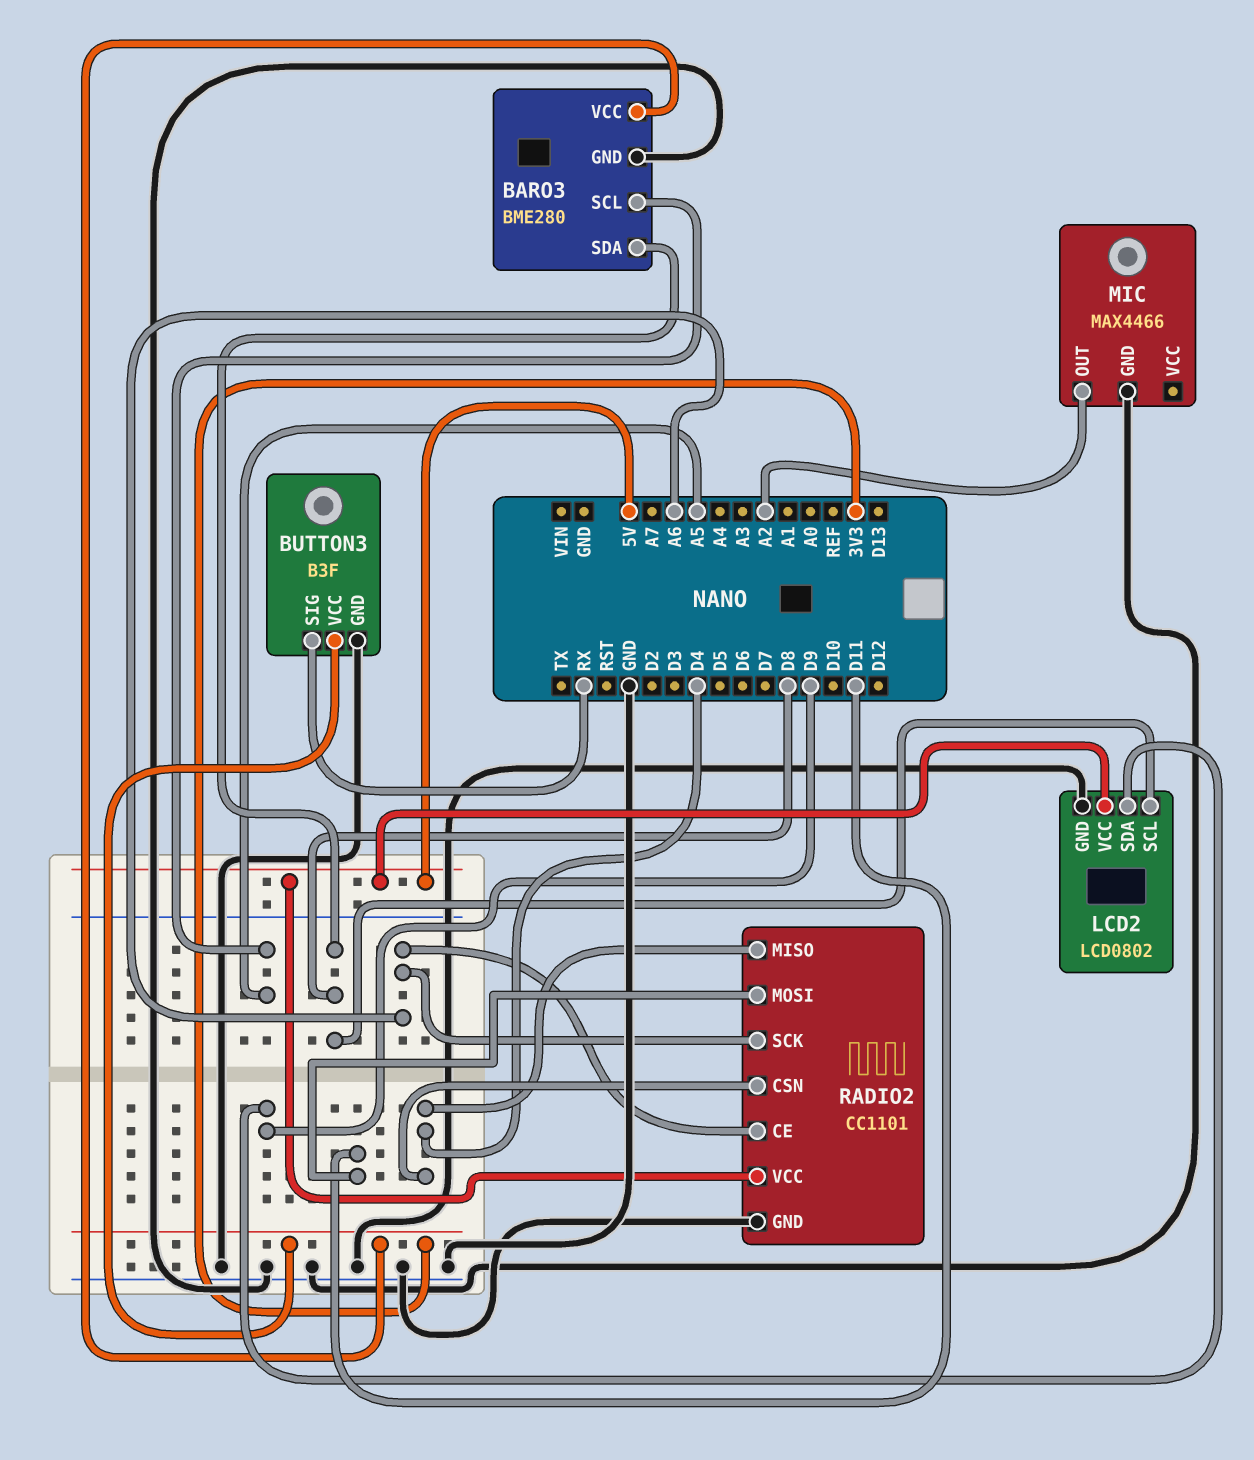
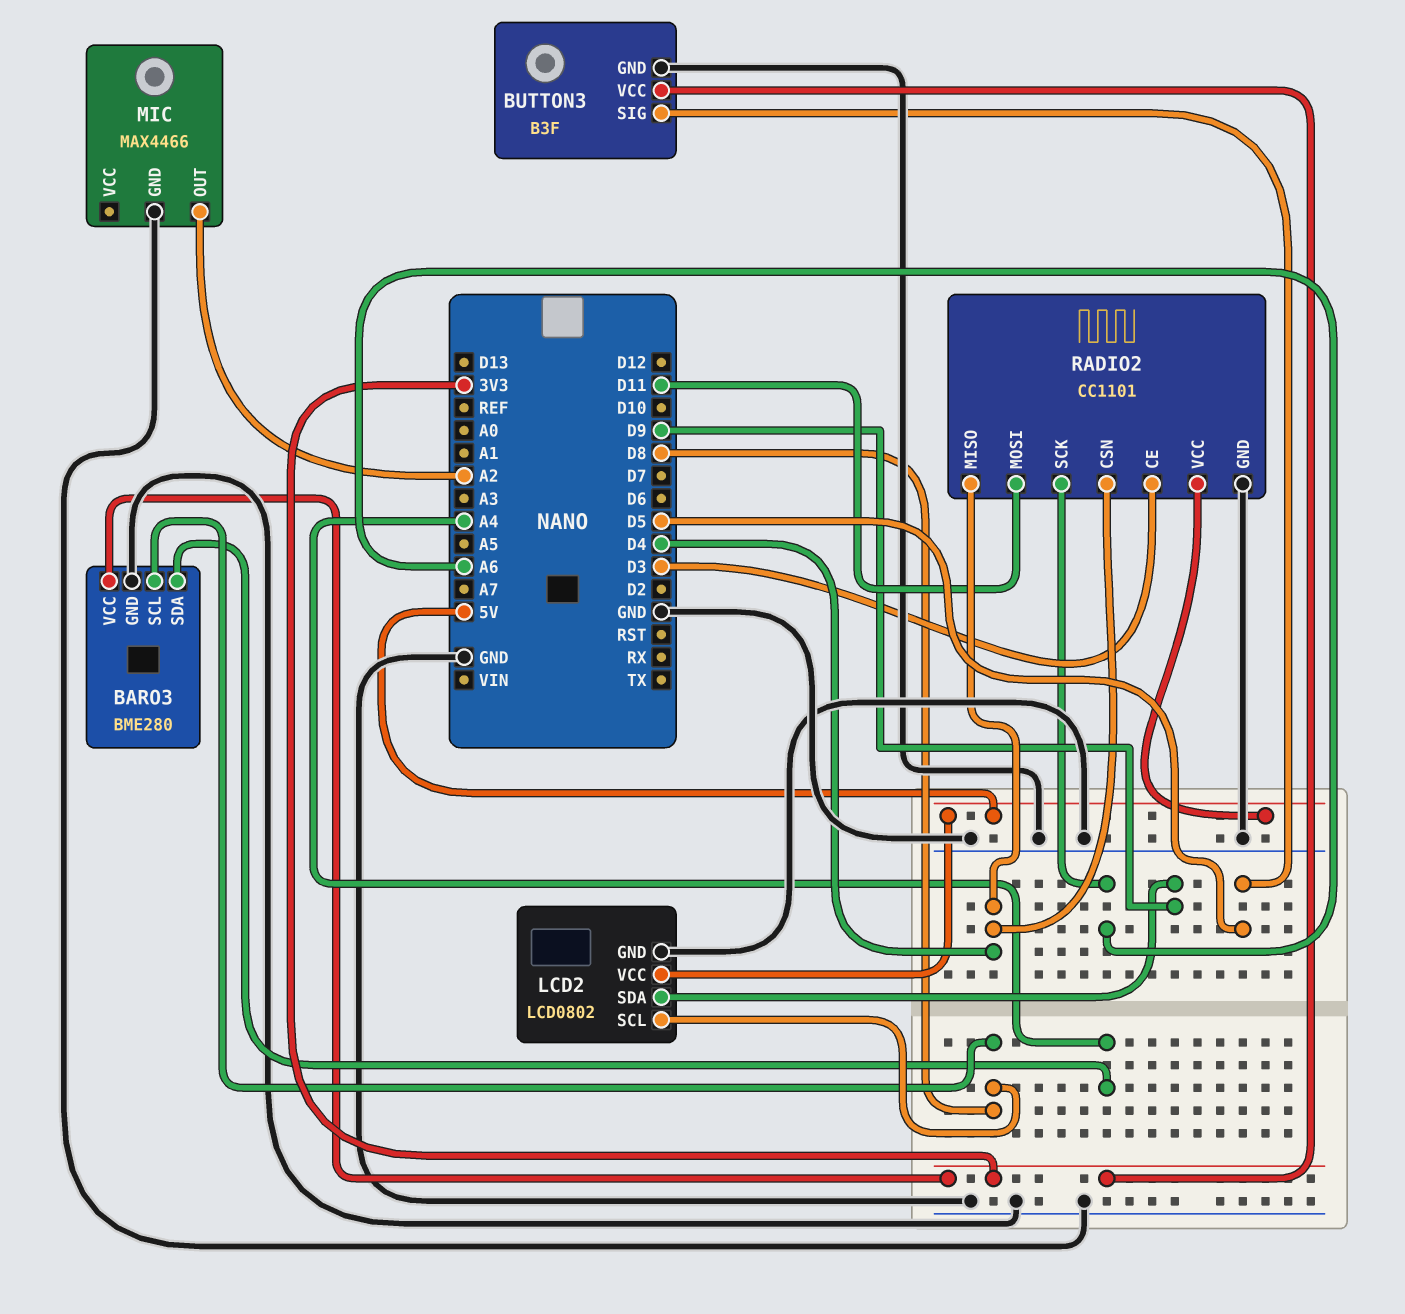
BARO3 pin SCL: A5 -> D8
BARO3 pin SDA: D8 -> A4
BUTTON3 pin SIG: RX -> D5
RADIO2 pin CE: A6 -> D3

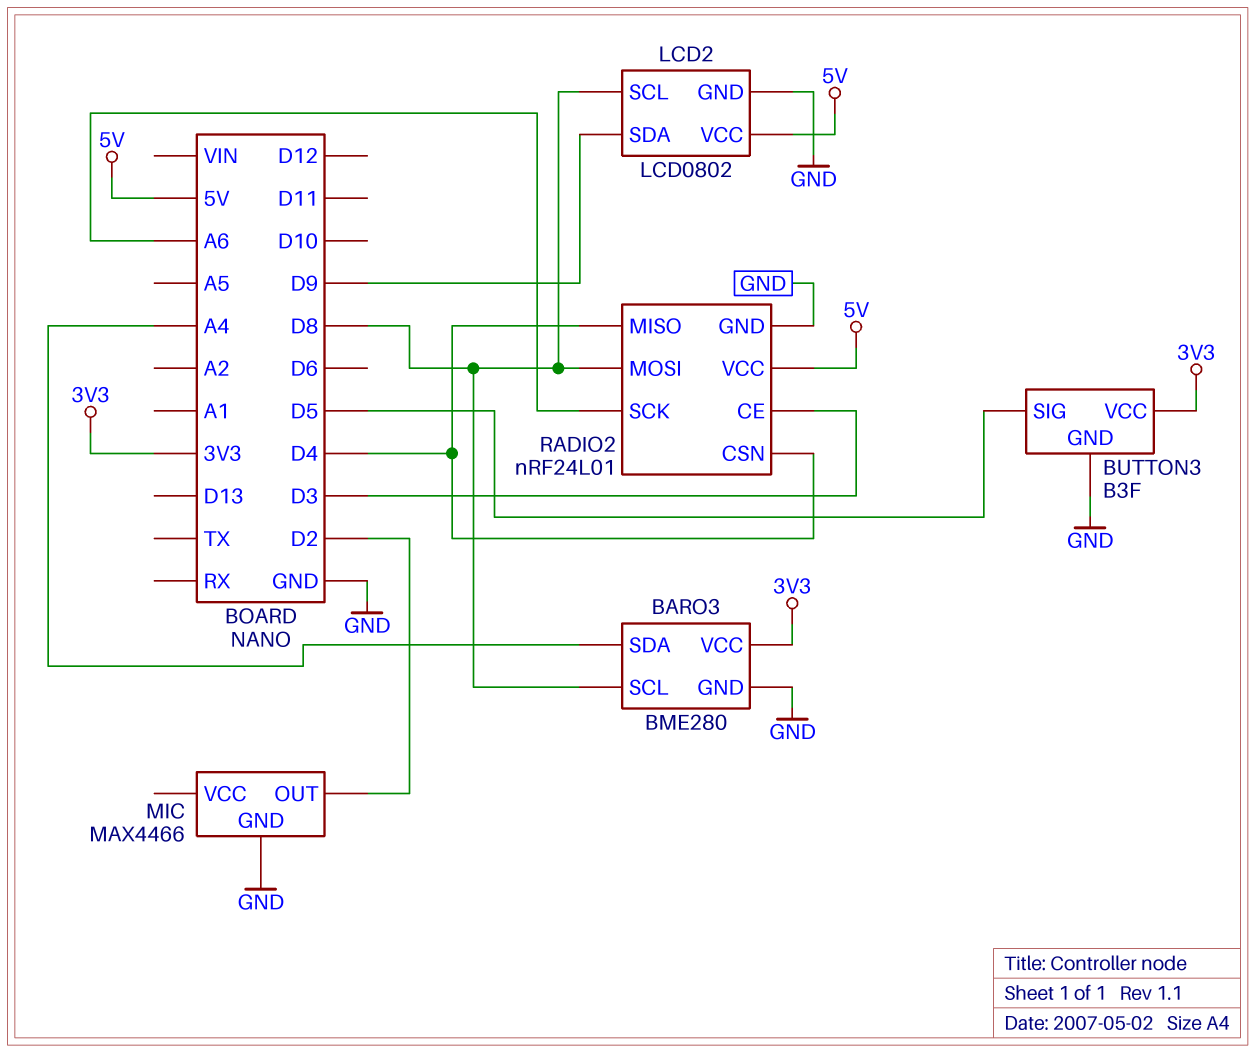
MIC pin OUT: A2 -> D2
RADIO2: CC1101 -> nRF24L01
RADIO2 pin MOSI: D11 -> D8

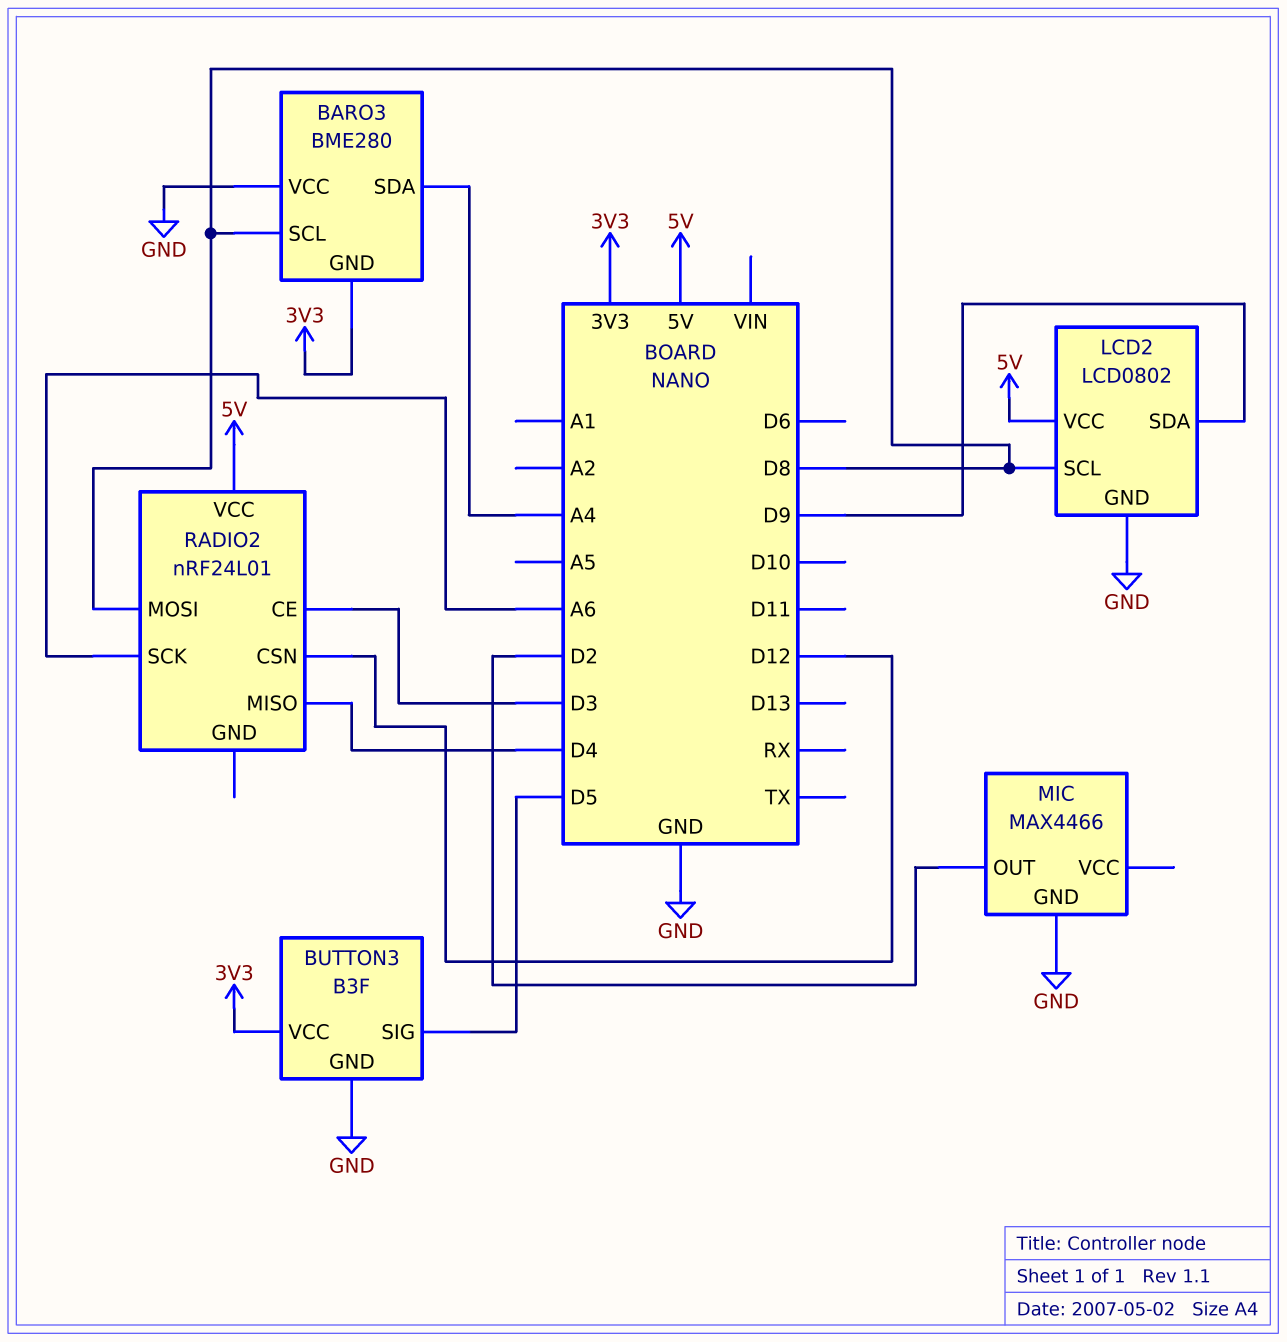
BARO3 pin GND: GND -> 3V3
BARO3 pin VCC: 3V3 -> GND
RADIO2 pin CSN: D4 -> D12
RADIO2 pin GND: GND -> none

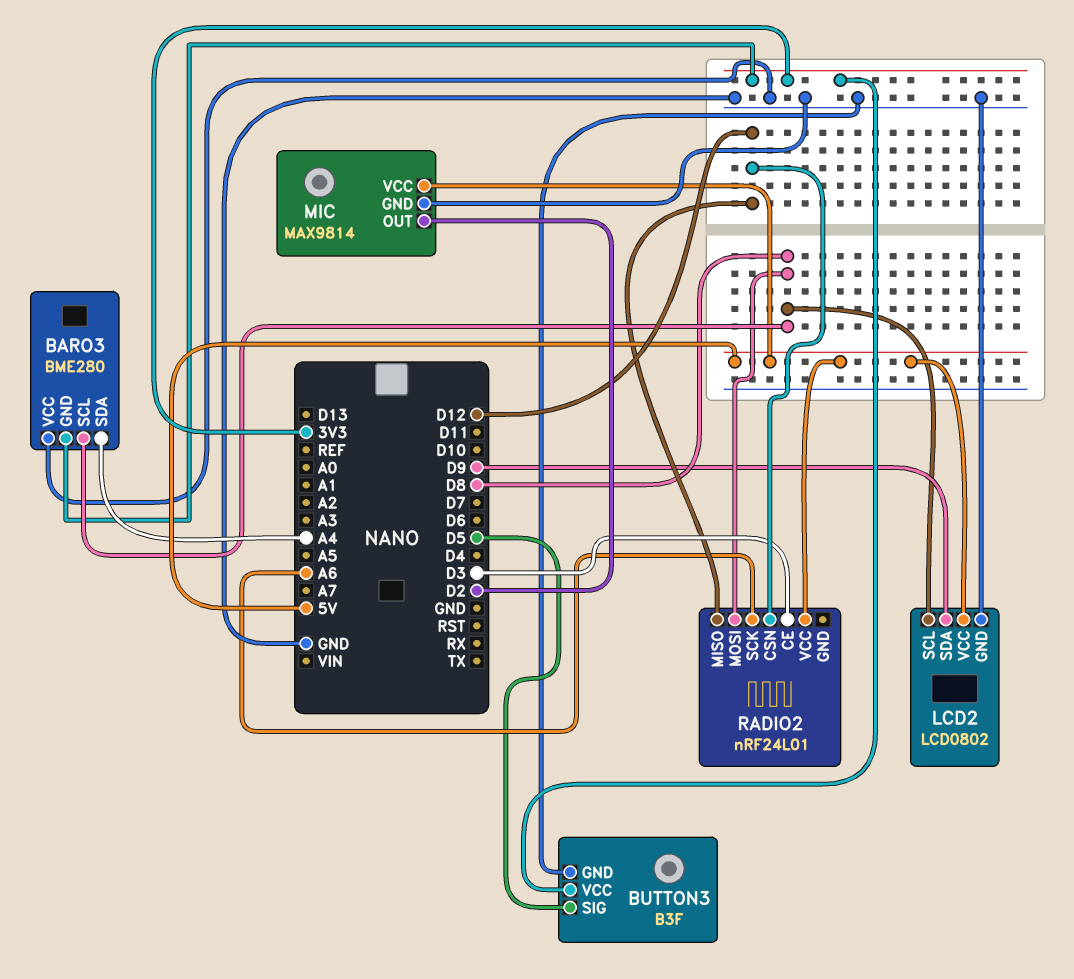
MIC: MAX4466 -> MAX9814
MIC pin VCC: none -> 5V
RADIO2 pin MISO: D4 -> D12

